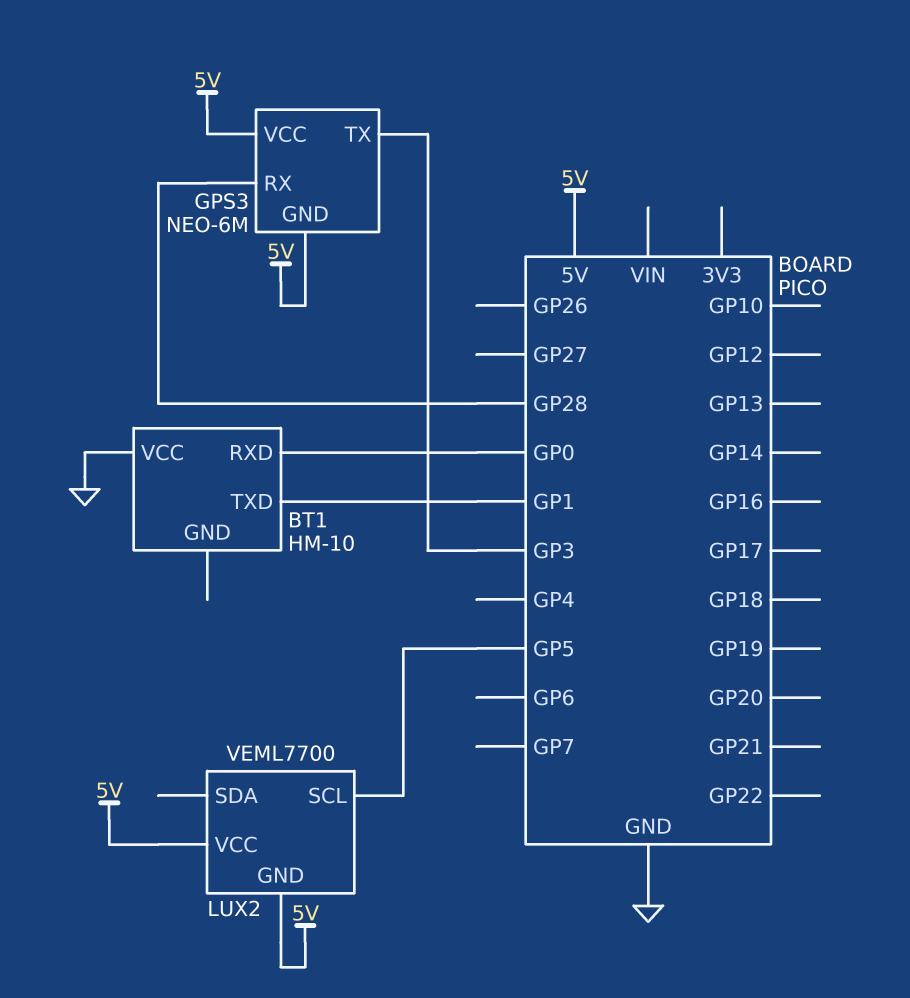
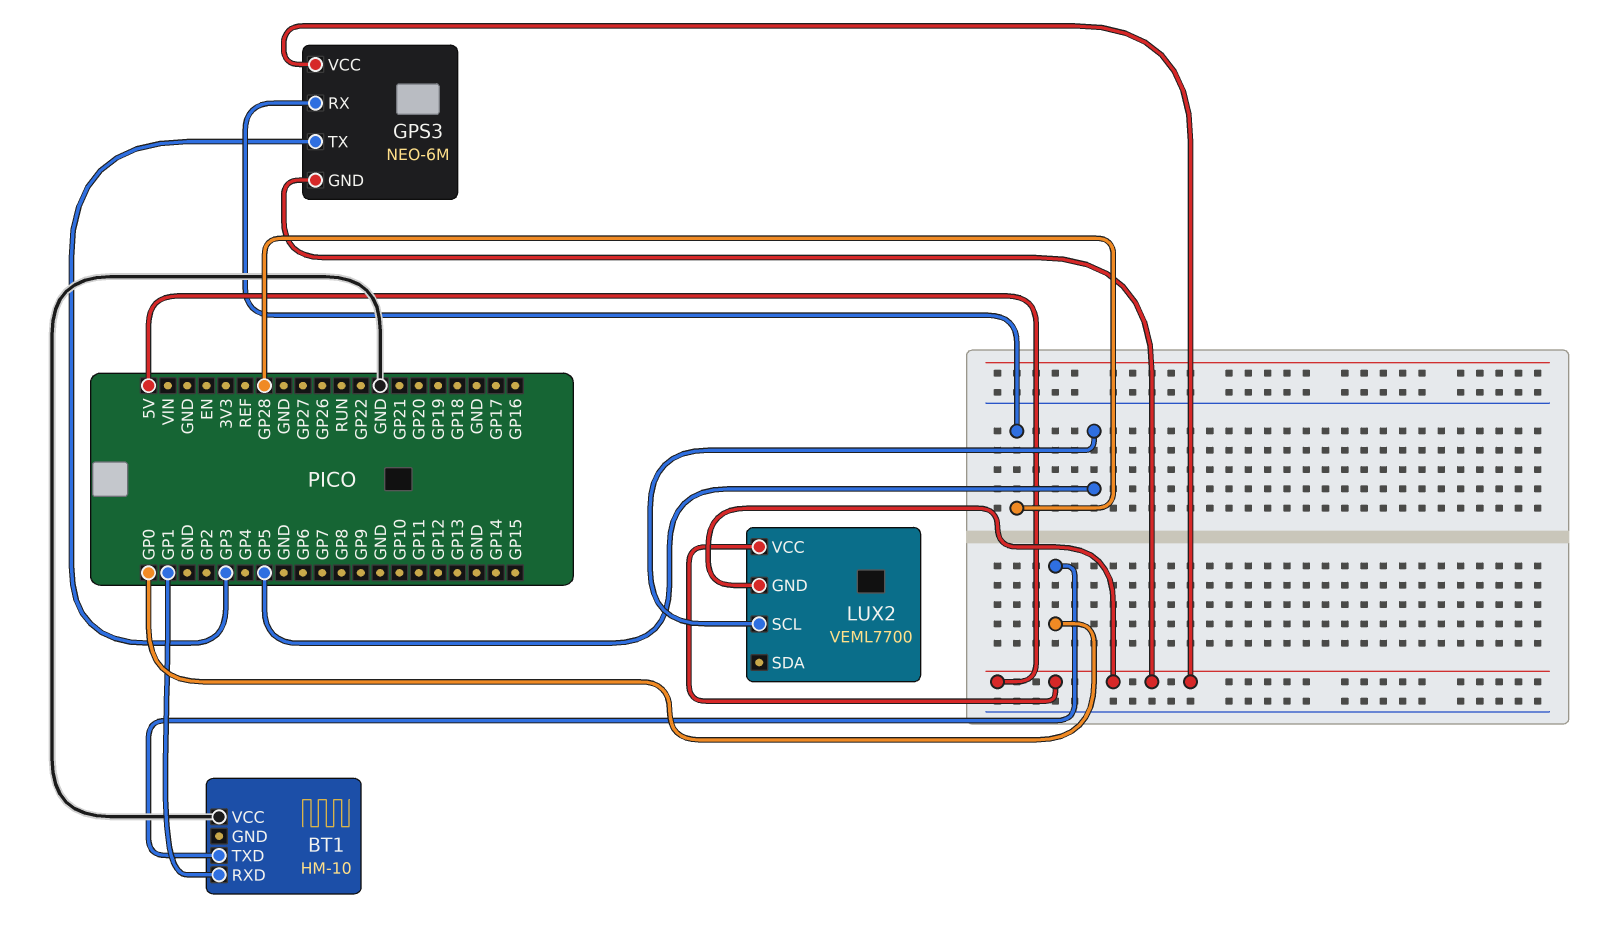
BT1 pin RXD: GP0 -> GP1
BT1 pin TXD: GP1 -> GP0

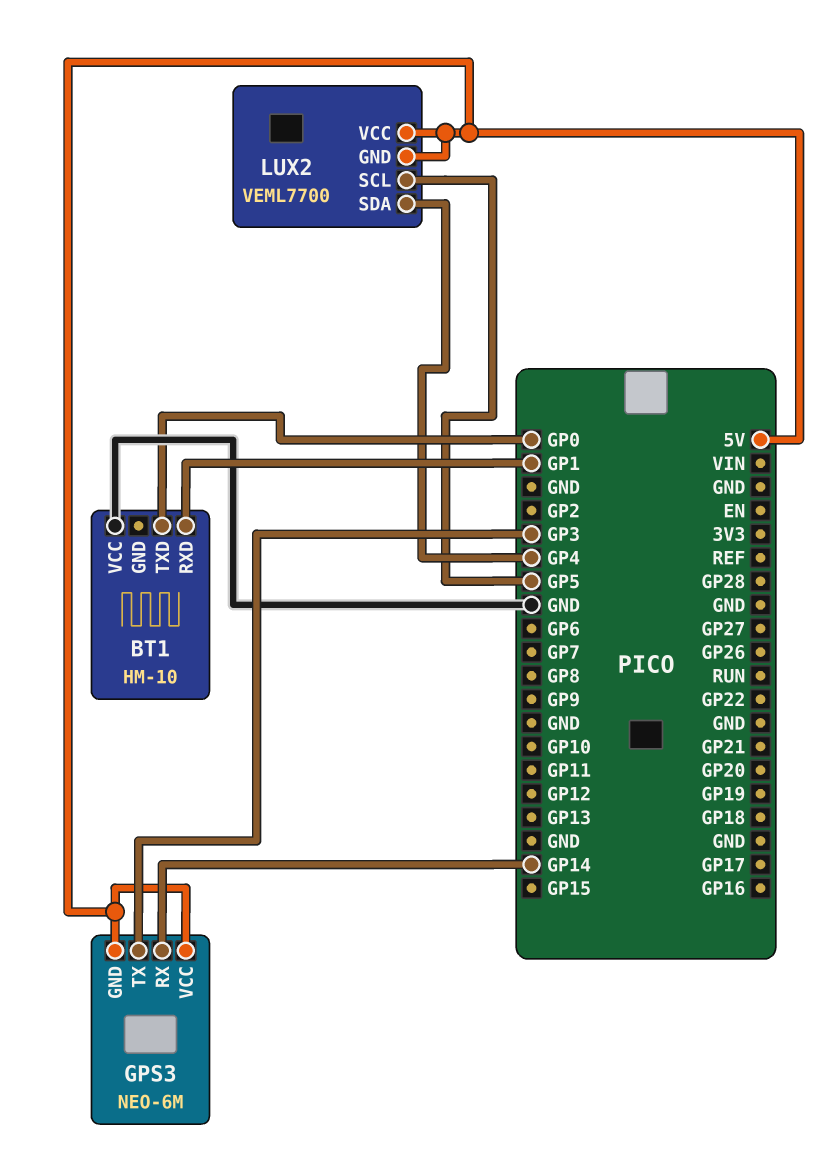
GPS3 pin RX: GP28 -> GP14
LUX2 pin SDA: none -> GP4

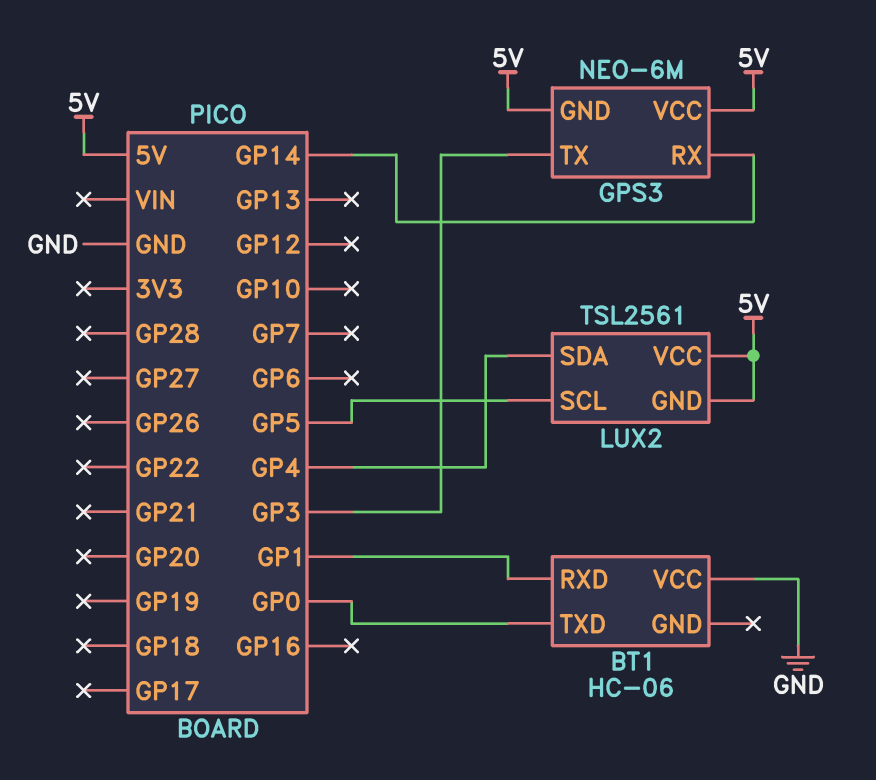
BT1: HM-10 -> HC-06
LUX2: VEML7700 -> TSL2561

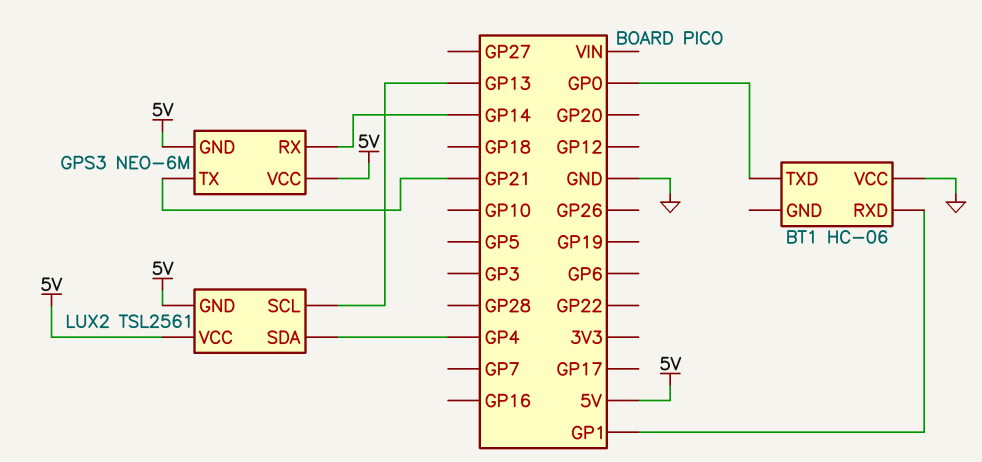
GPS3 pin TX: GP3 -> GP21
LUX2 pin SCL: GP5 -> GP13

